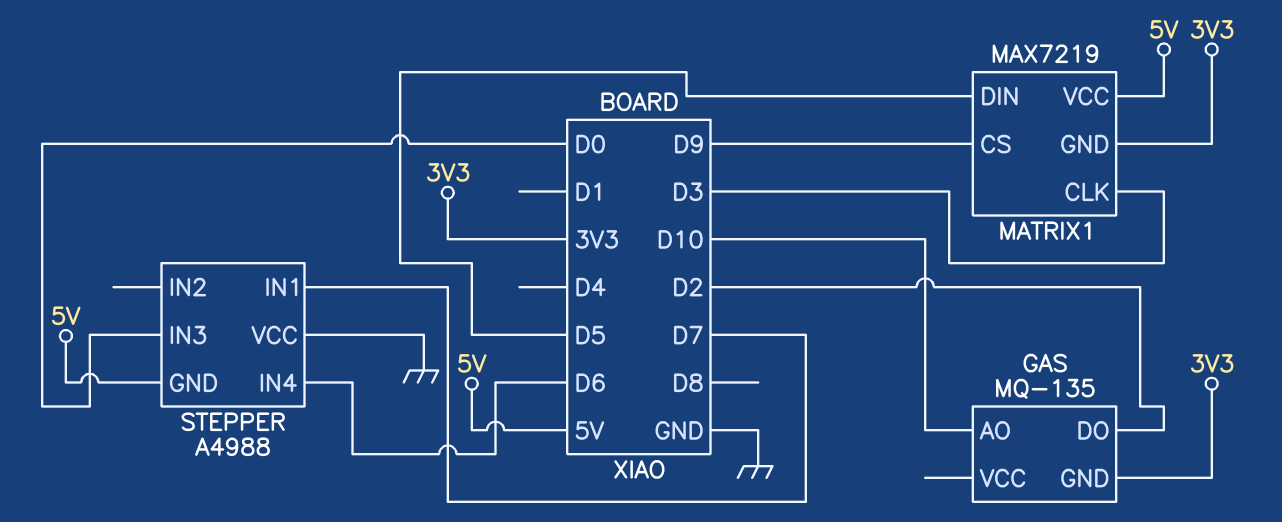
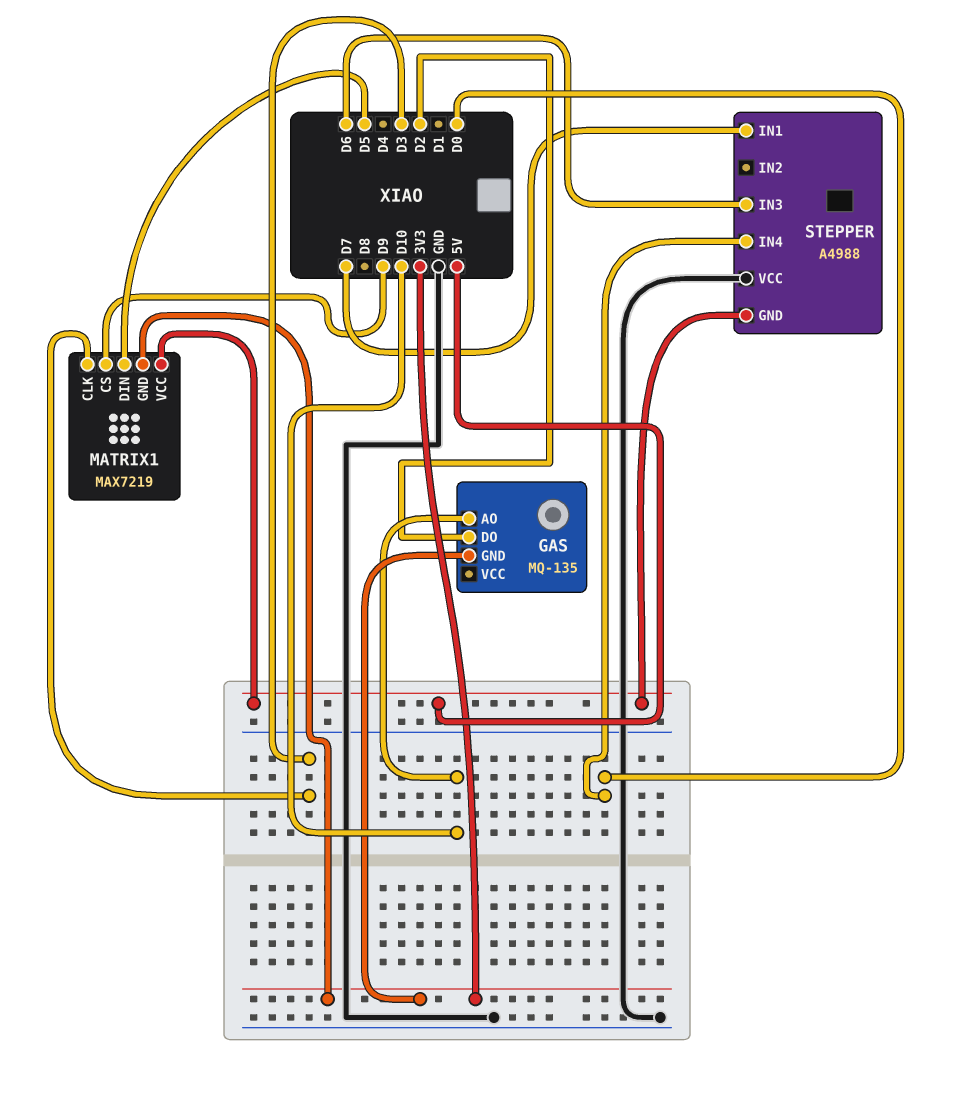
STEPPER pin IN3: D0 -> D6
STEPPER pin IN4: D6 -> D0

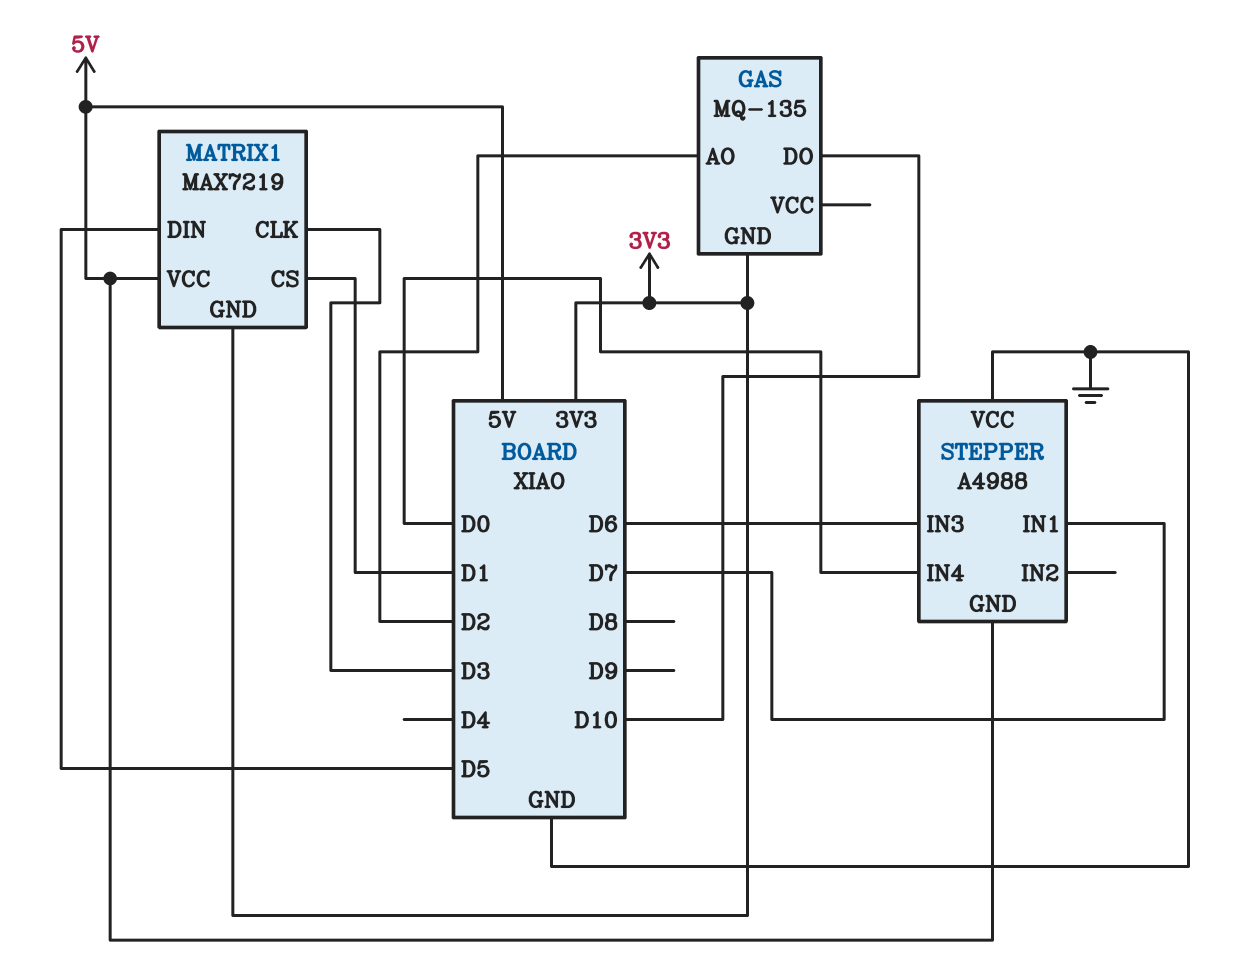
GAS pin AO: D10 -> D2
GAS pin DO: D2 -> D10
MATRIX1 pin CS: D9 -> D1

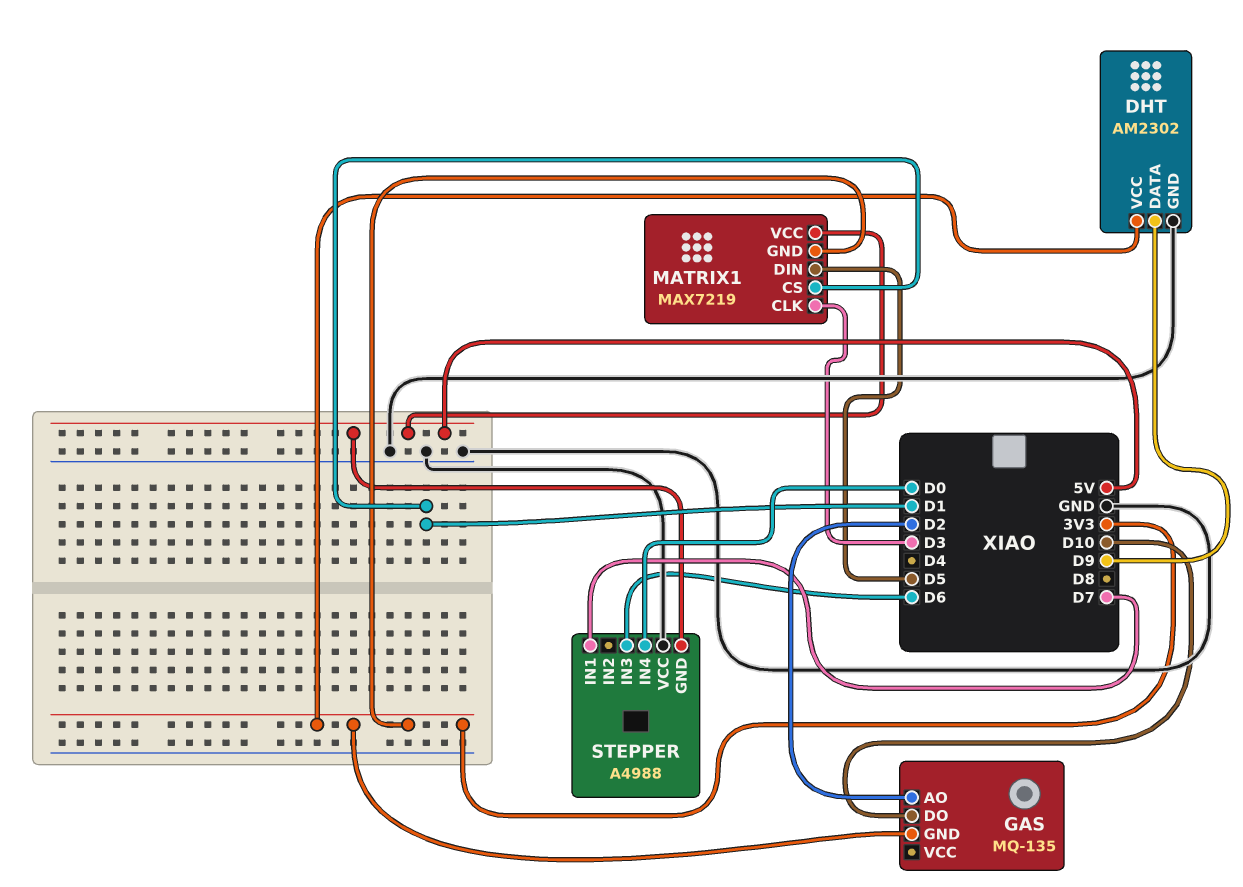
DHT: none -> AM2302
DHT pin DATA: none -> D9
DHT pin GND: none -> GND
DHT pin VCC: none -> 3V3

